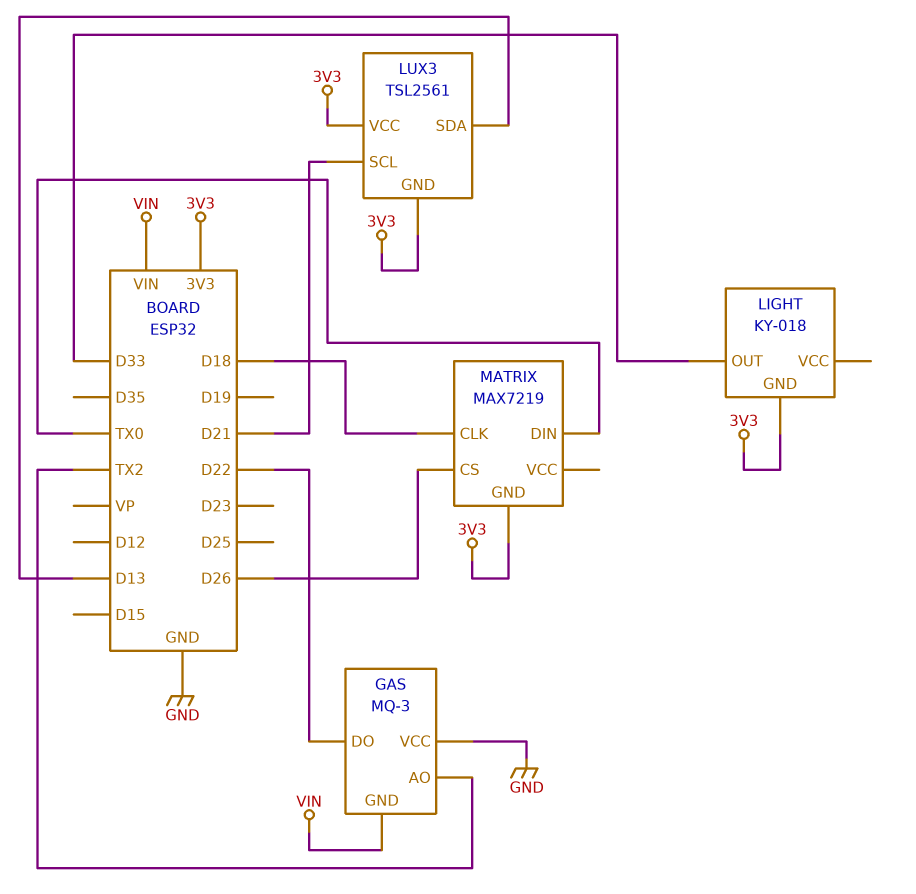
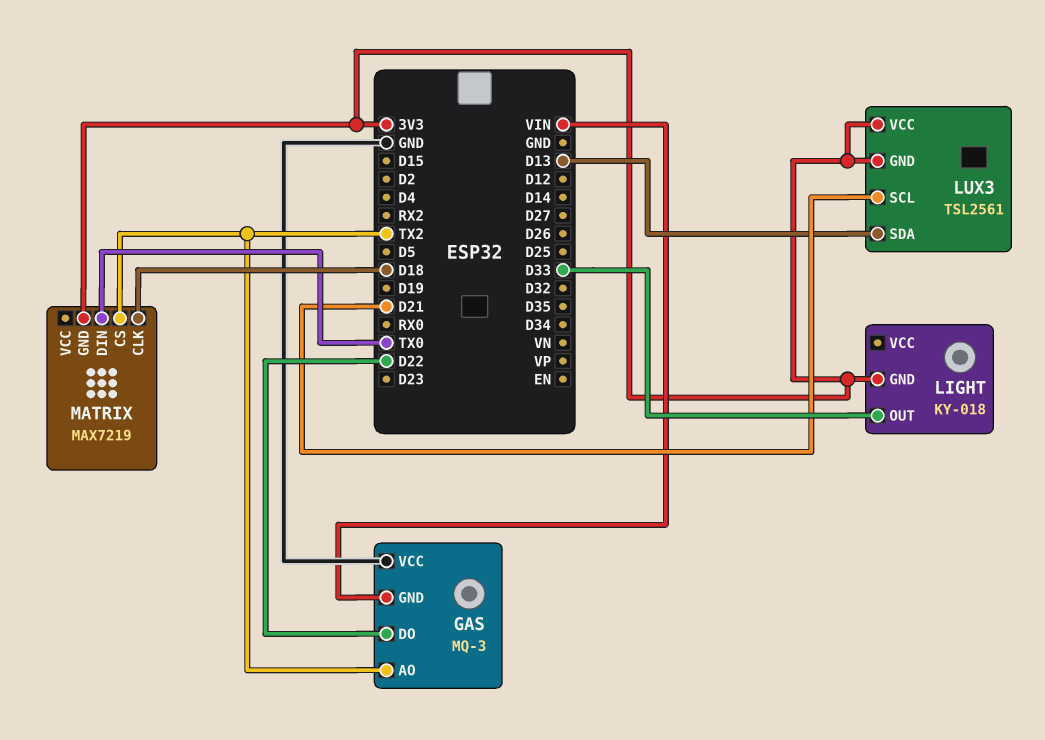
MATRIX pin CS: D26 -> TX2

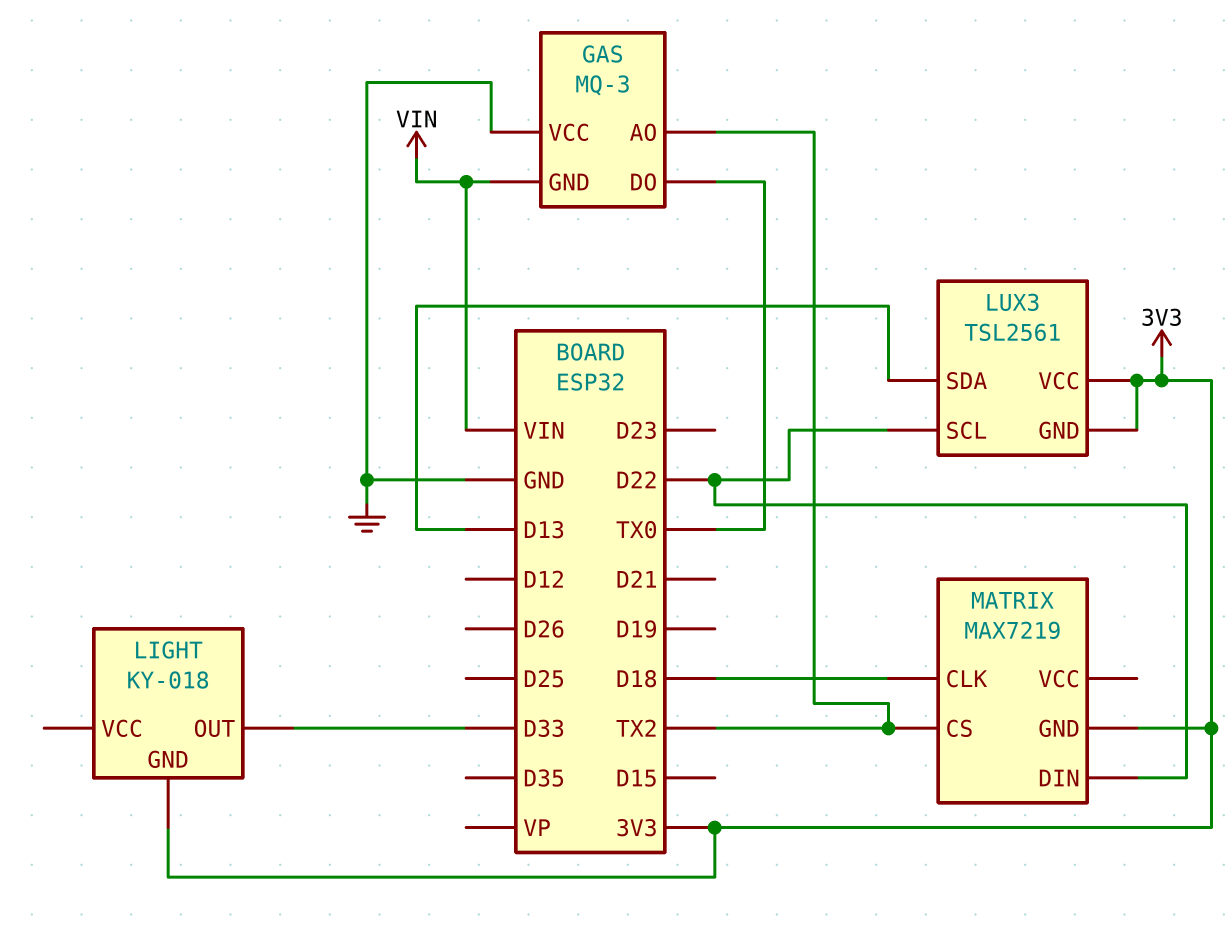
GAS pin DO: D22 -> TX0
LUX3 pin SCL: D21 -> D22
MATRIX pin DIN: TX0 -> D22

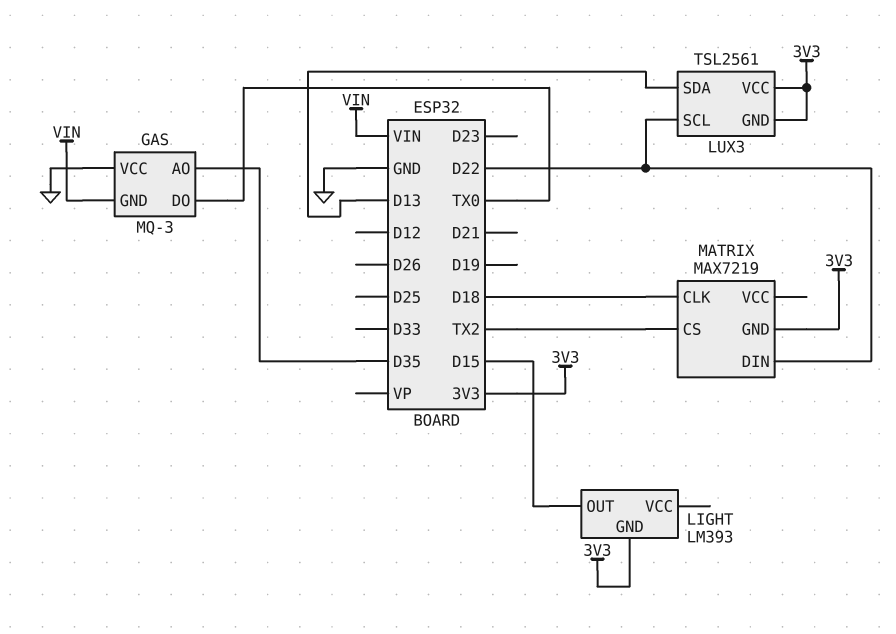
GAS pin AO: TX2 -> D35
LIGHT: KY-018 -> LM393
LIGHT pin OUT: D33 -> D15

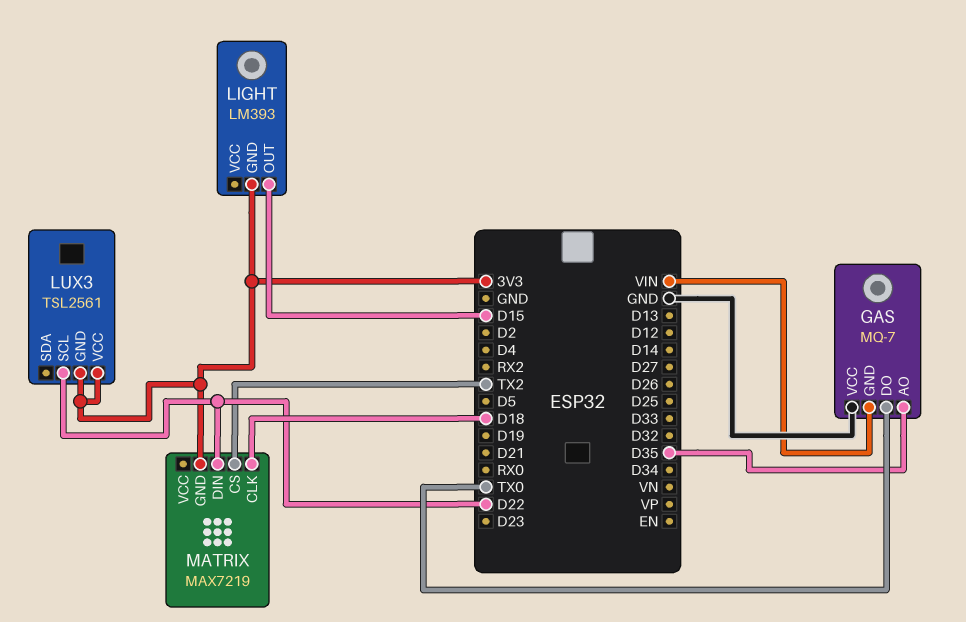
GAS: MQ-3 -> MQ-7
LUX3 pin SDA: D13 -> none

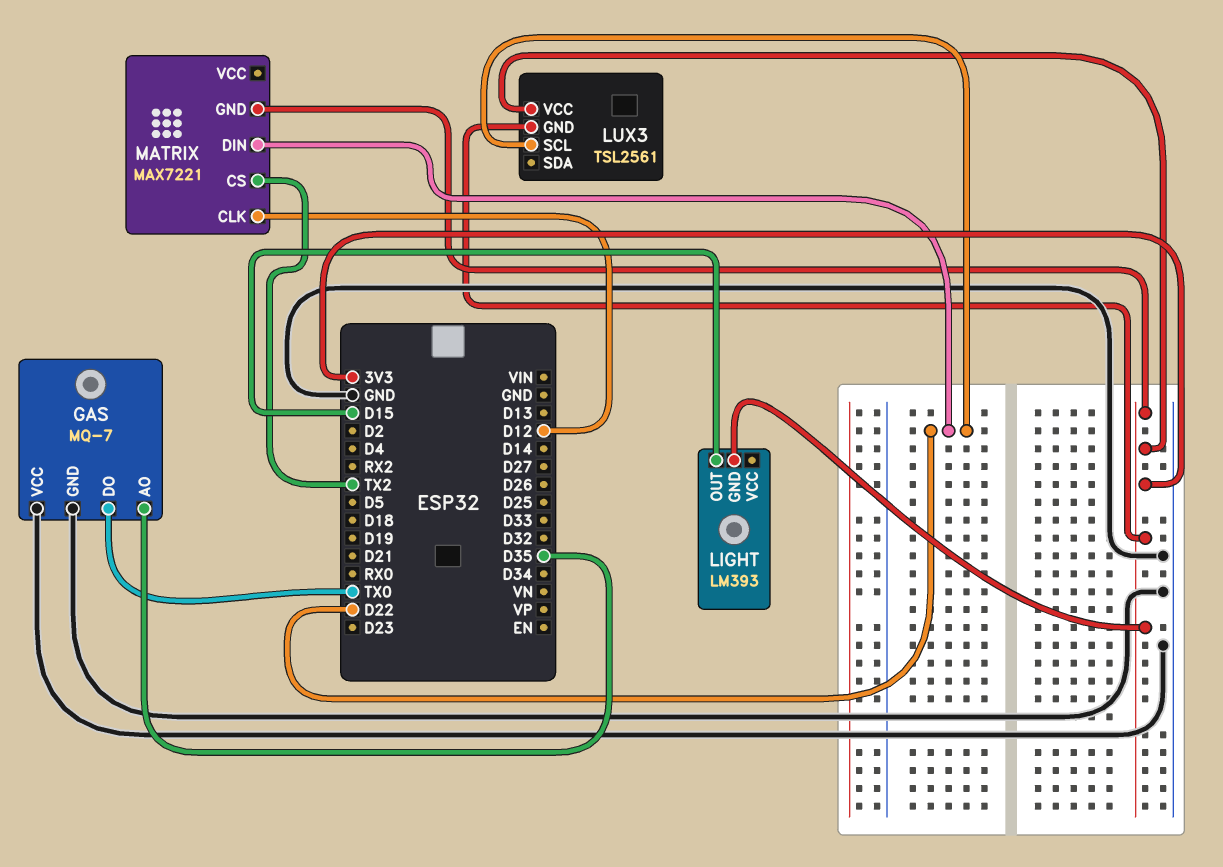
GAS pin GND: VIN -> GND
MATRIX: MAX7219 -> MAX7221
MATRIX pin CLK: D18 -> D12

